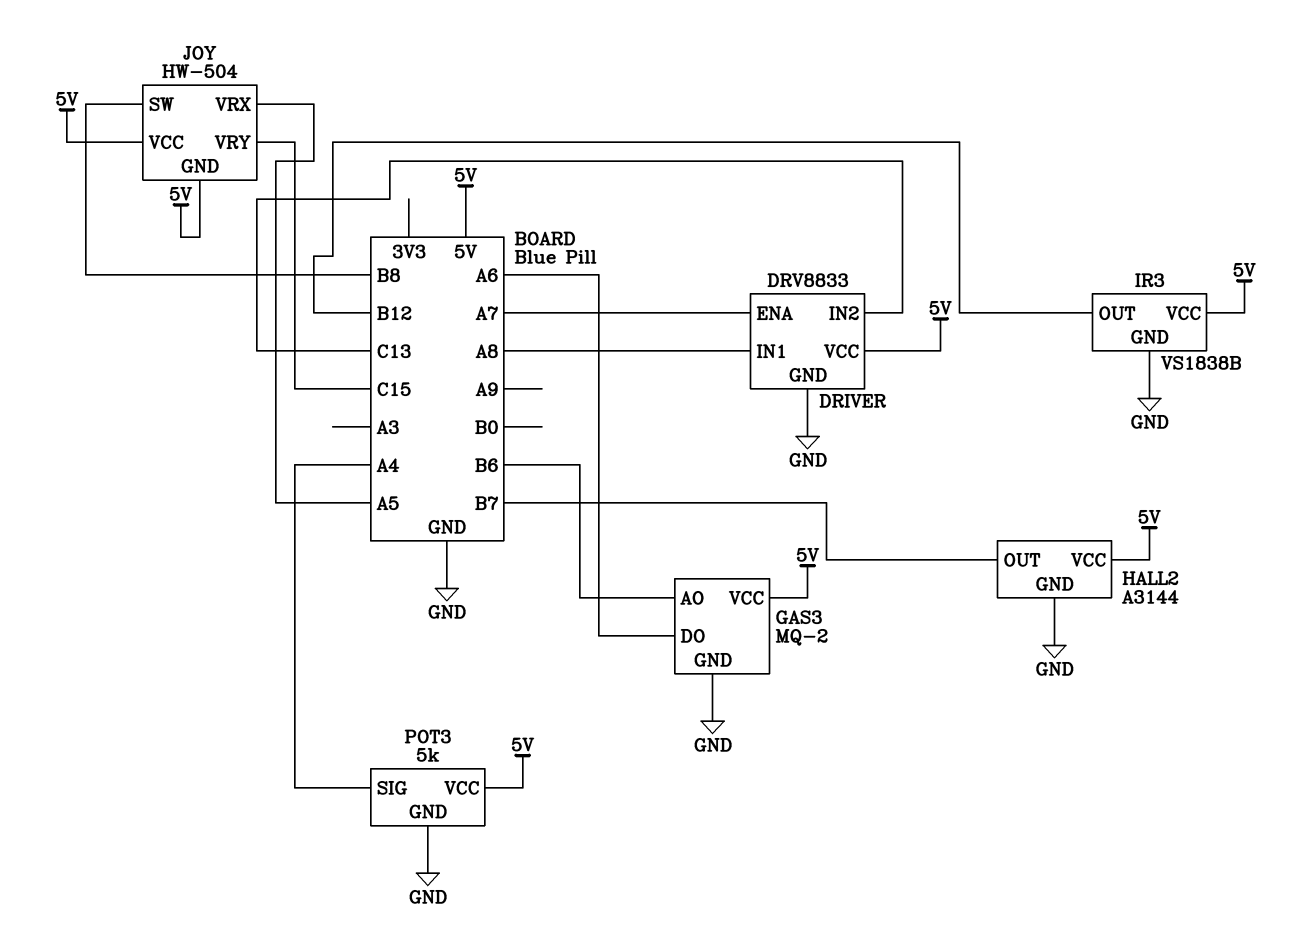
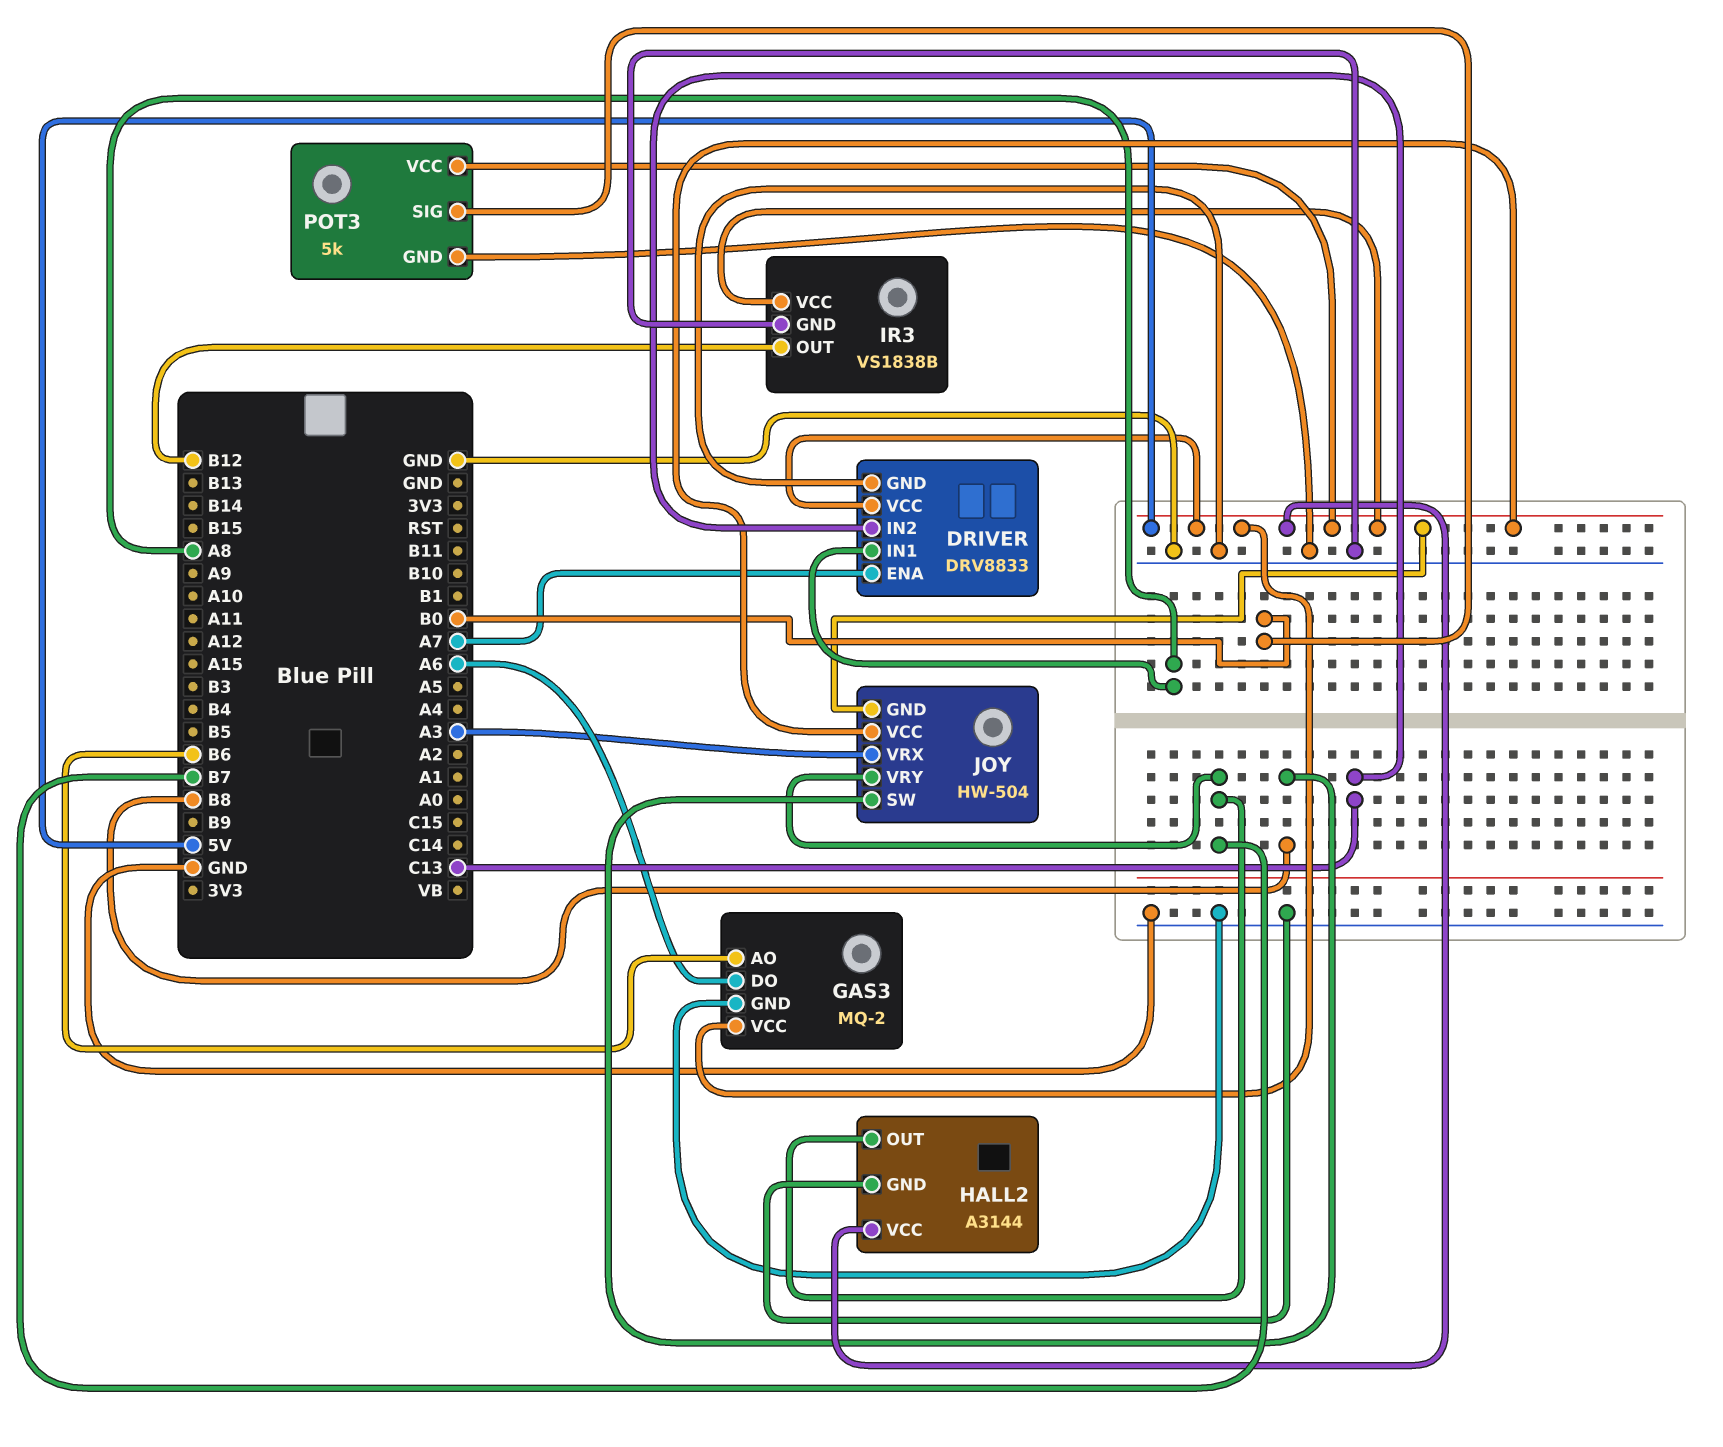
JOY pin VRX: A5 -> A3
JOY pin VRY: C15 -> B7
POT3 pin SIG: A4 -> B0

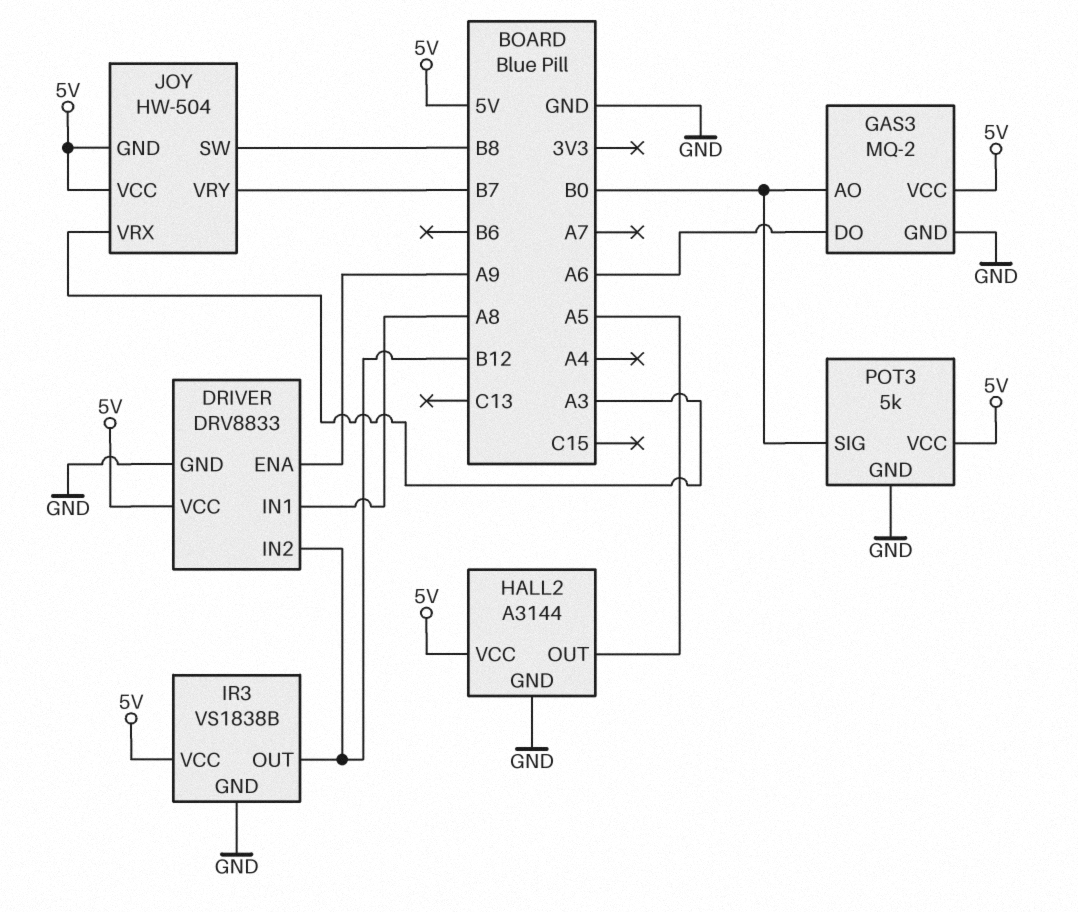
DRIVER pin ENA: A7 -> A9
DRIVER pin IN2: C13 -> B12
GAS3 pin AO: B6 -> B0
HALL2 pin OUT: B7 -> A5

